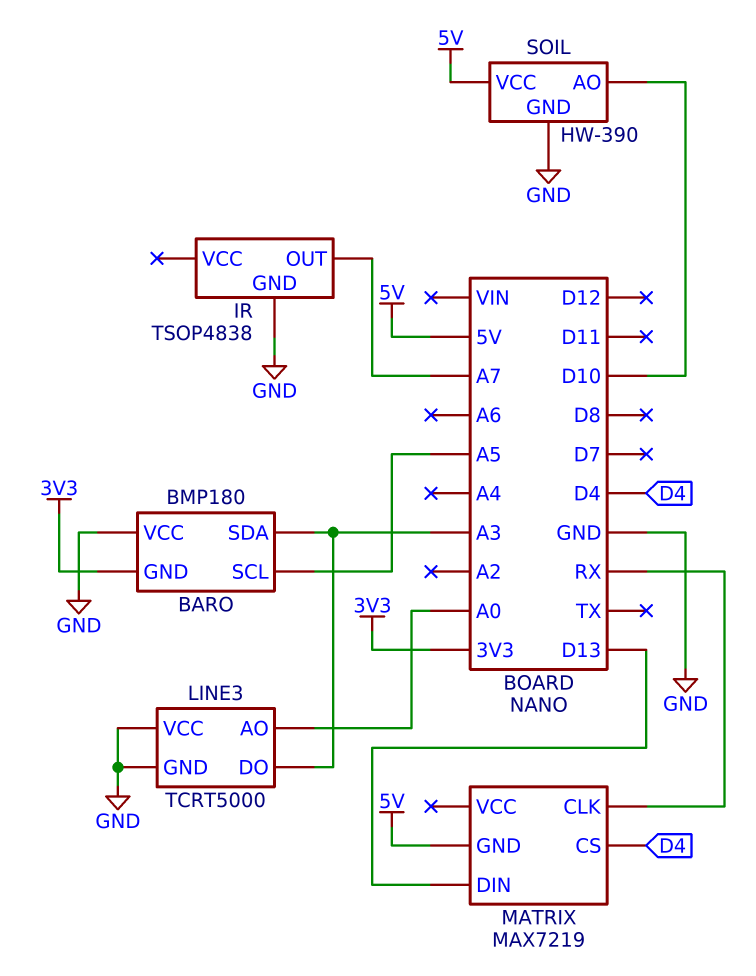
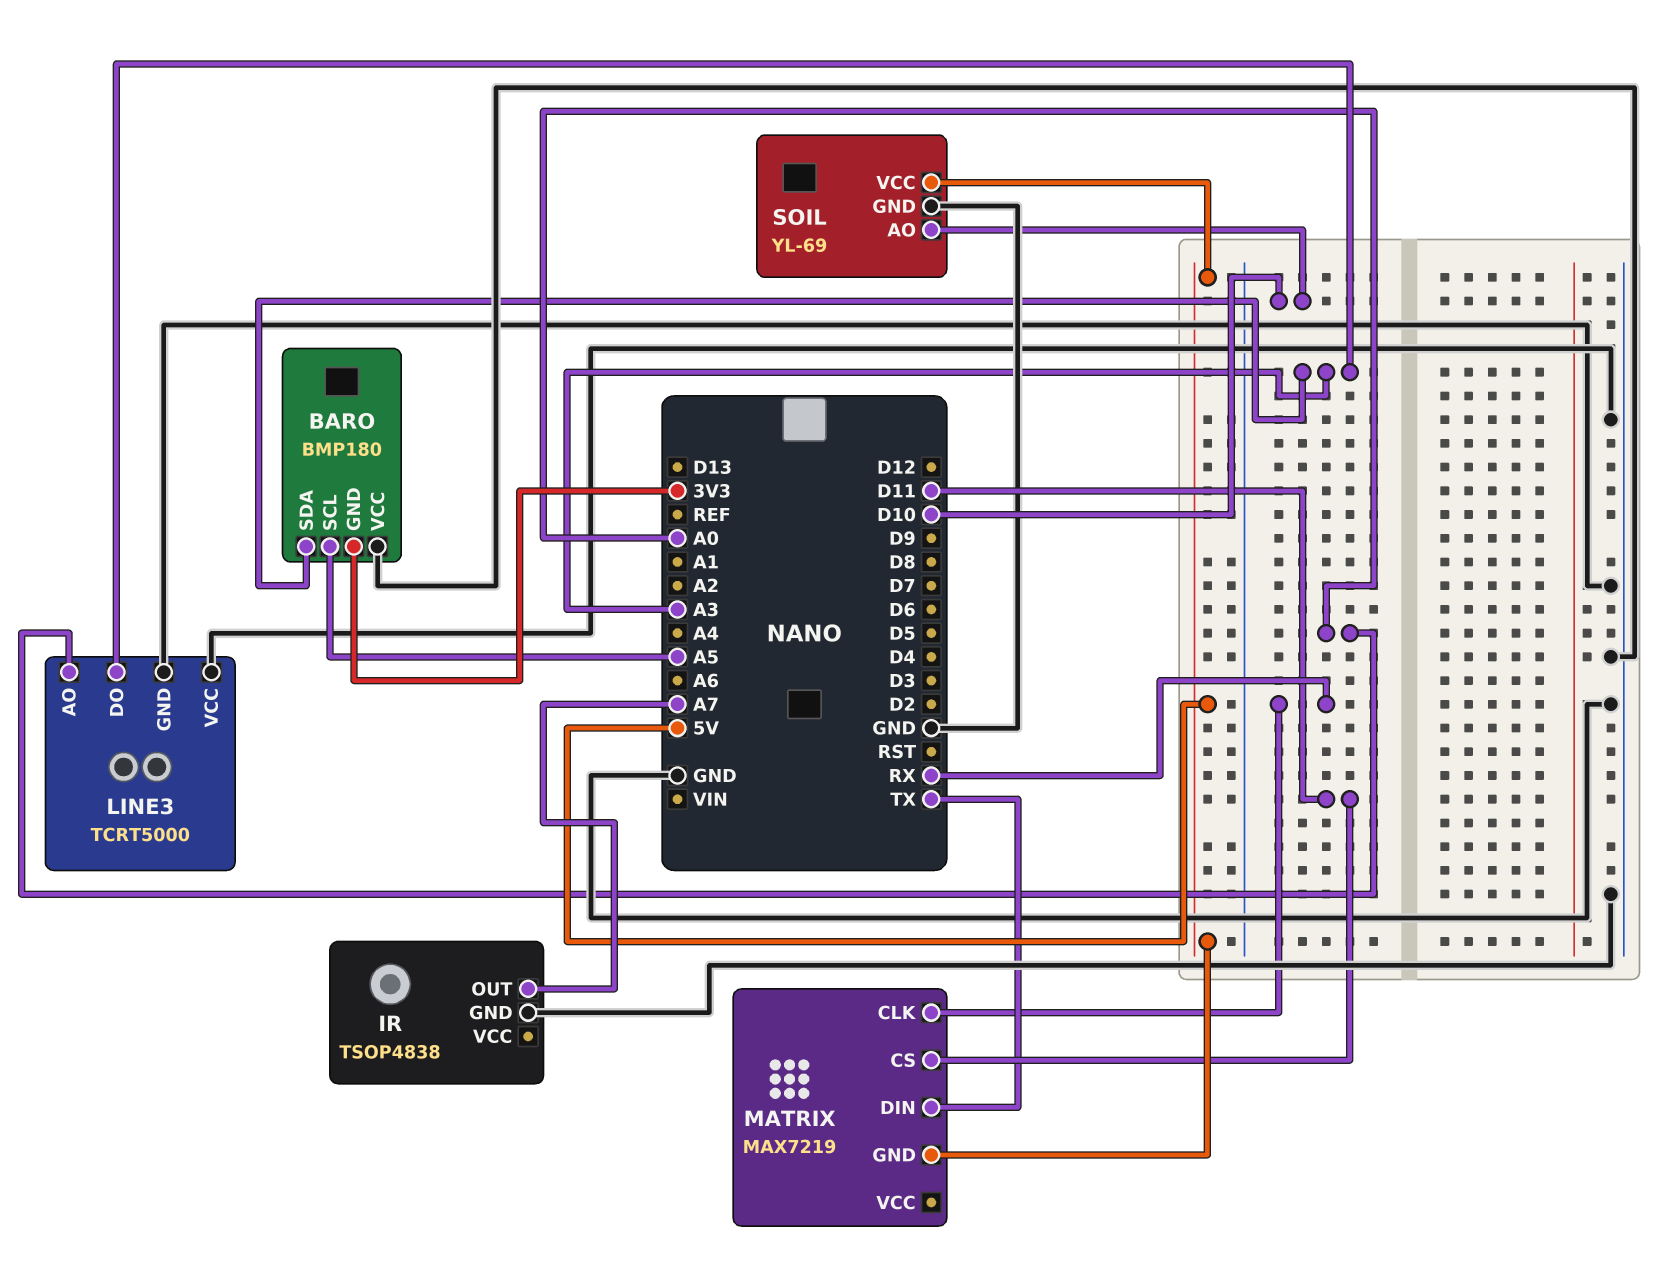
MATRIX pin CS: D4 -> D11
MATRIX pin DIN: D13 -> TX
SOIL: HW-390 -> YL-69

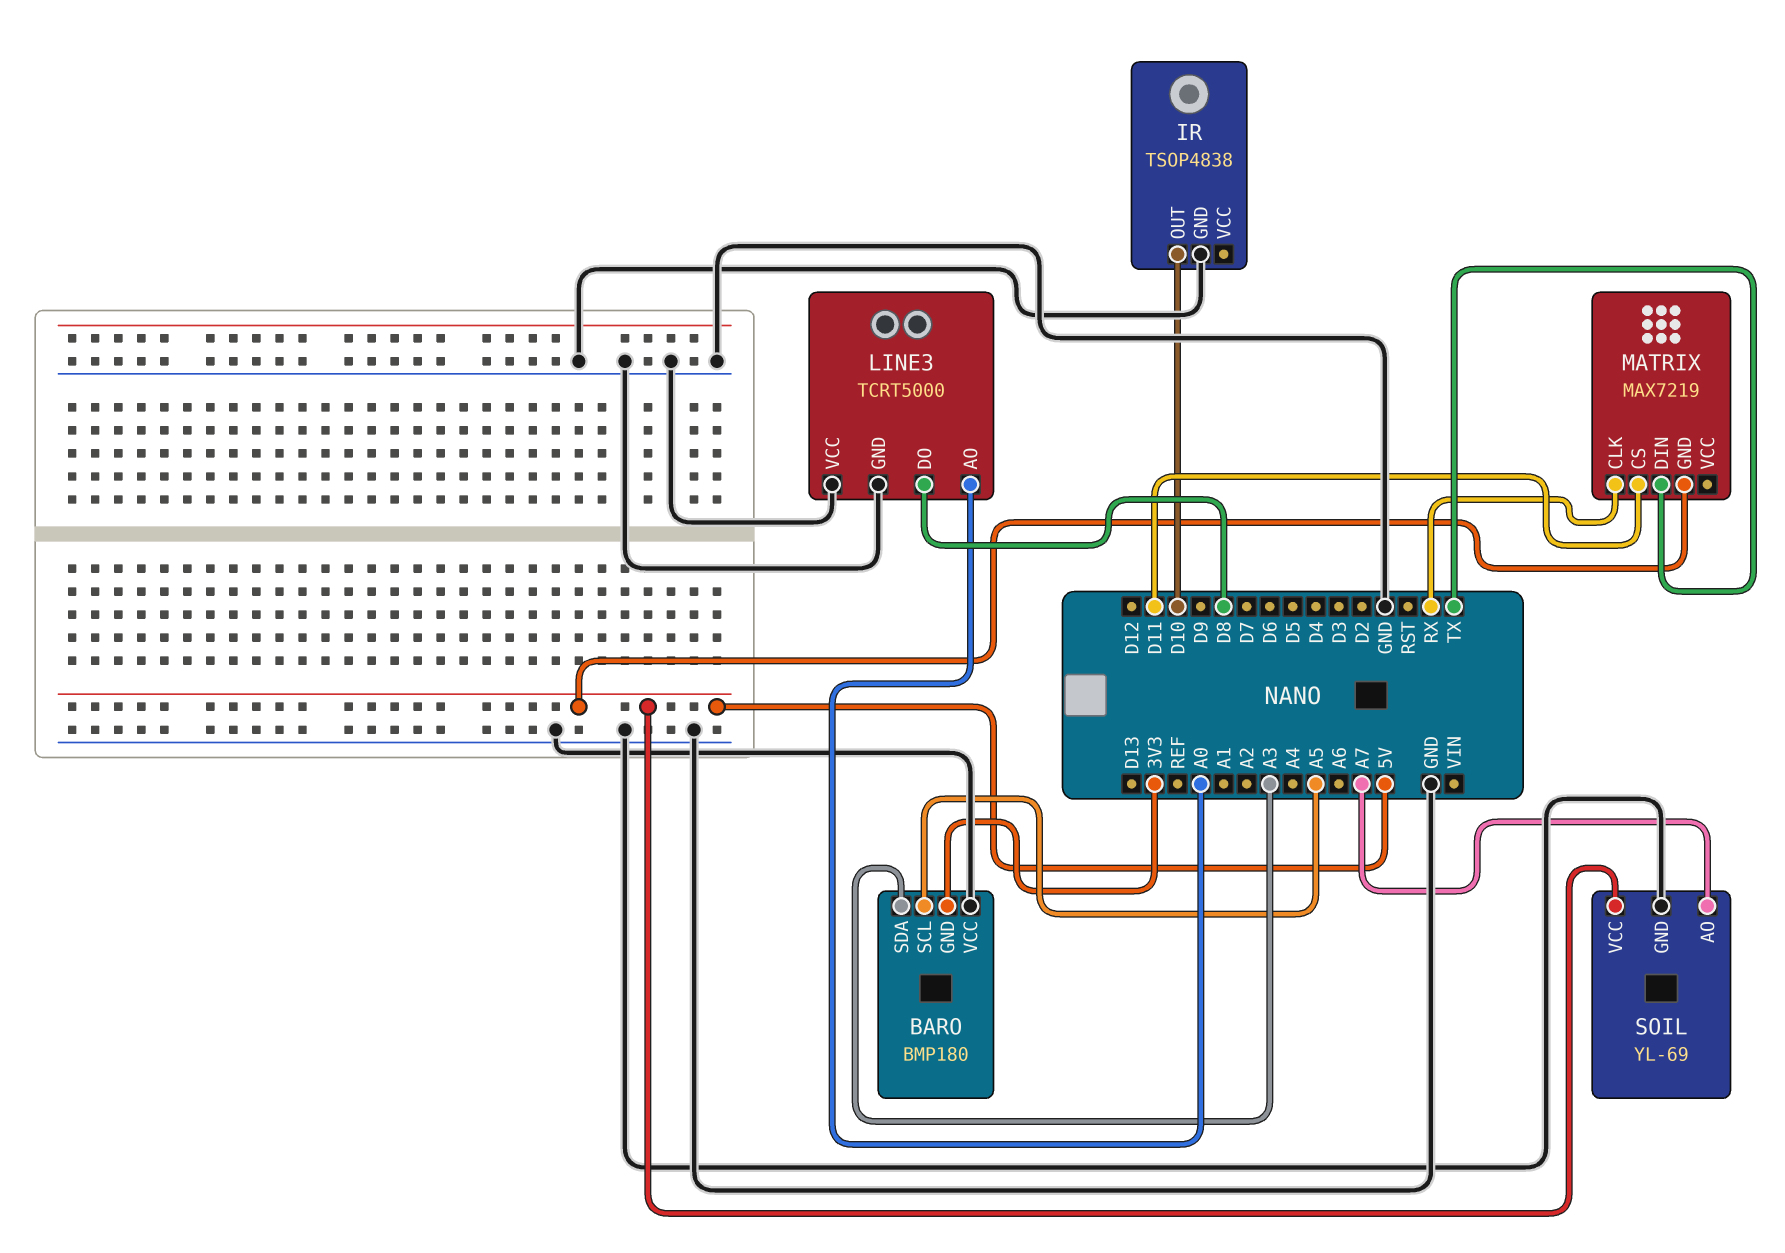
IR pin OUT: A7 -> D10
LINE3 pin DO: A3 -> D8
SOIL pin AO: D10 -> A7

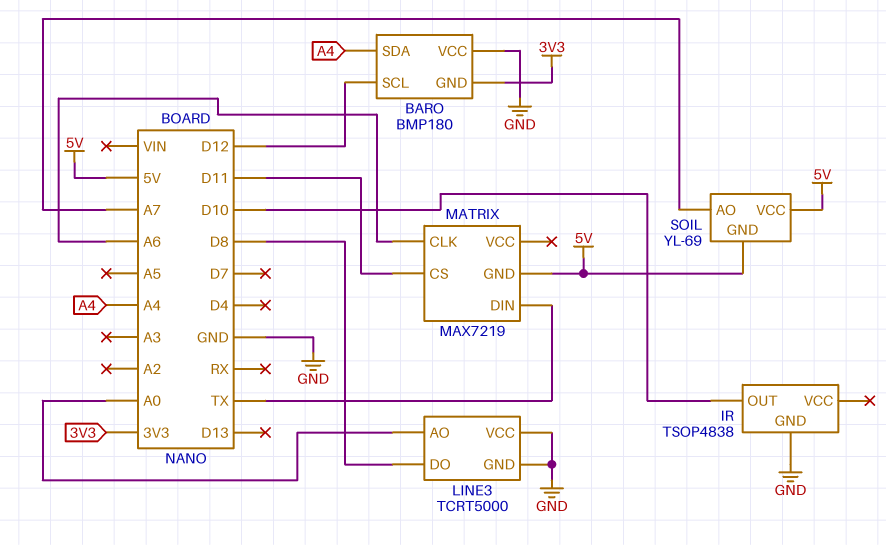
BARO pin SCL: A5 -> D12
BARO pin SDA: A3 -> A4
MATRIX pin CLK: RX -> A6
SOIL pin GND: GND -> 5V

